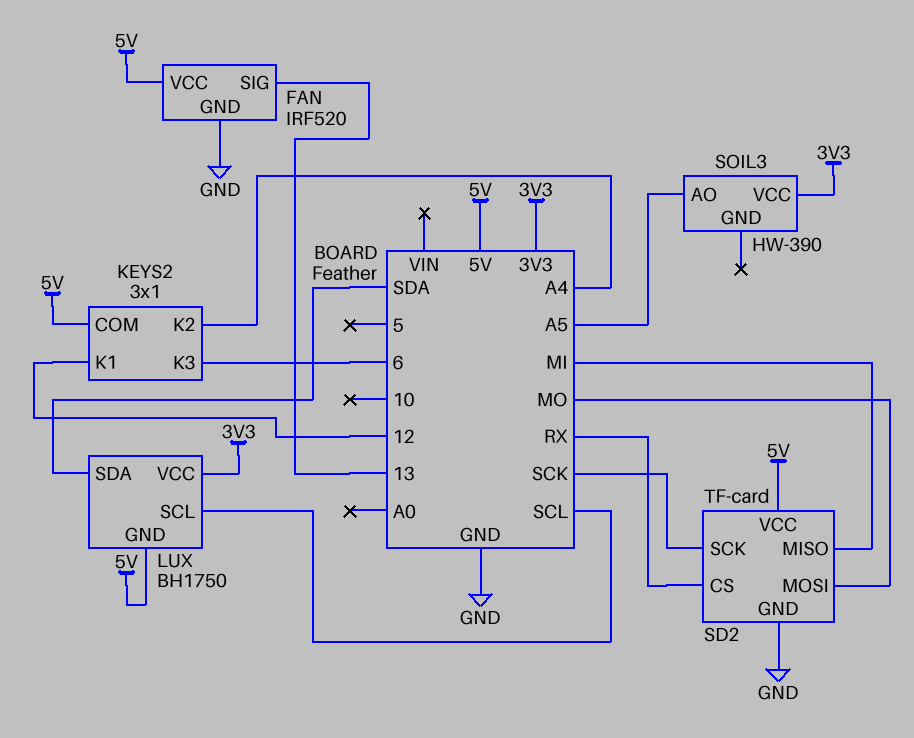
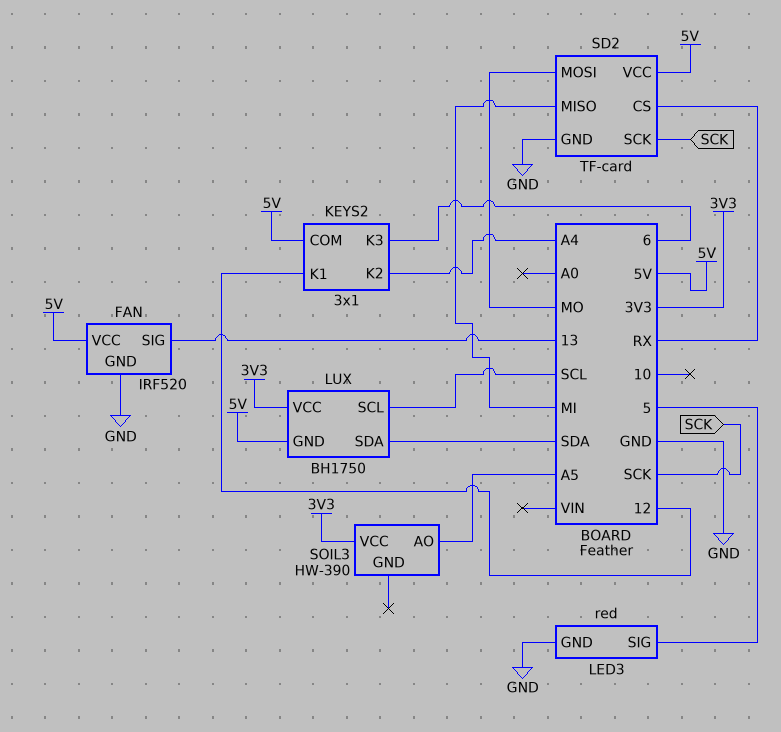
LED3: none -> red
LED3 pin GND: none -> GND
LED3 pin SIG: none -> 5

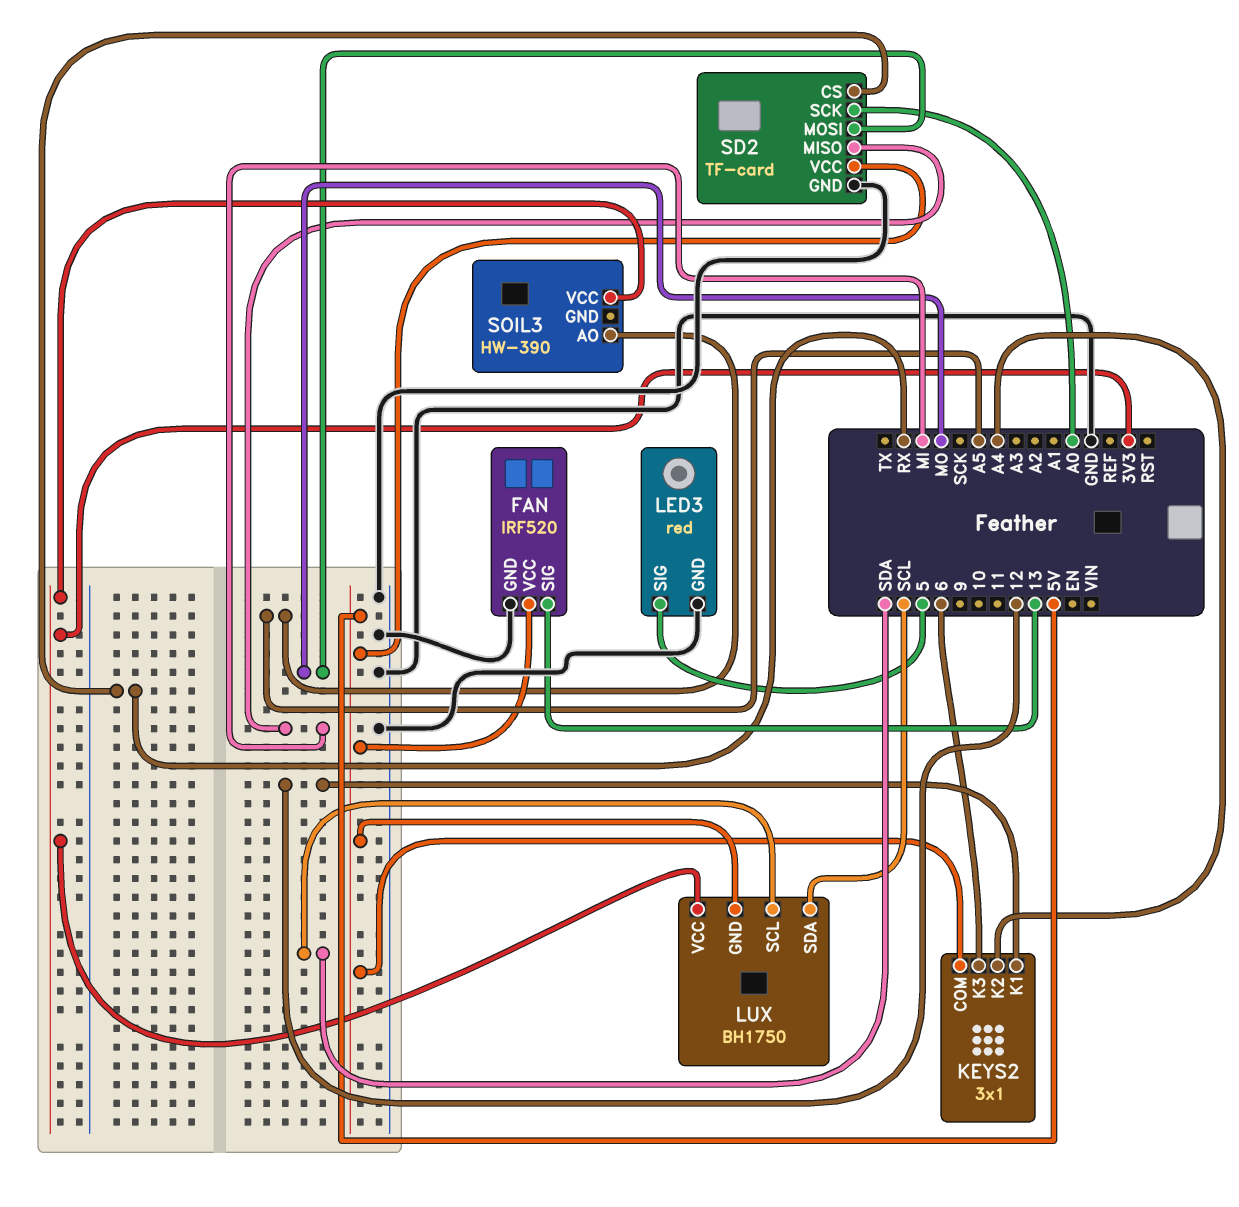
LUX pin SCL: SCL -> SDA
LUX pin SDA: SDA -> SCL
SD2 pin SCK: SCK -> A0

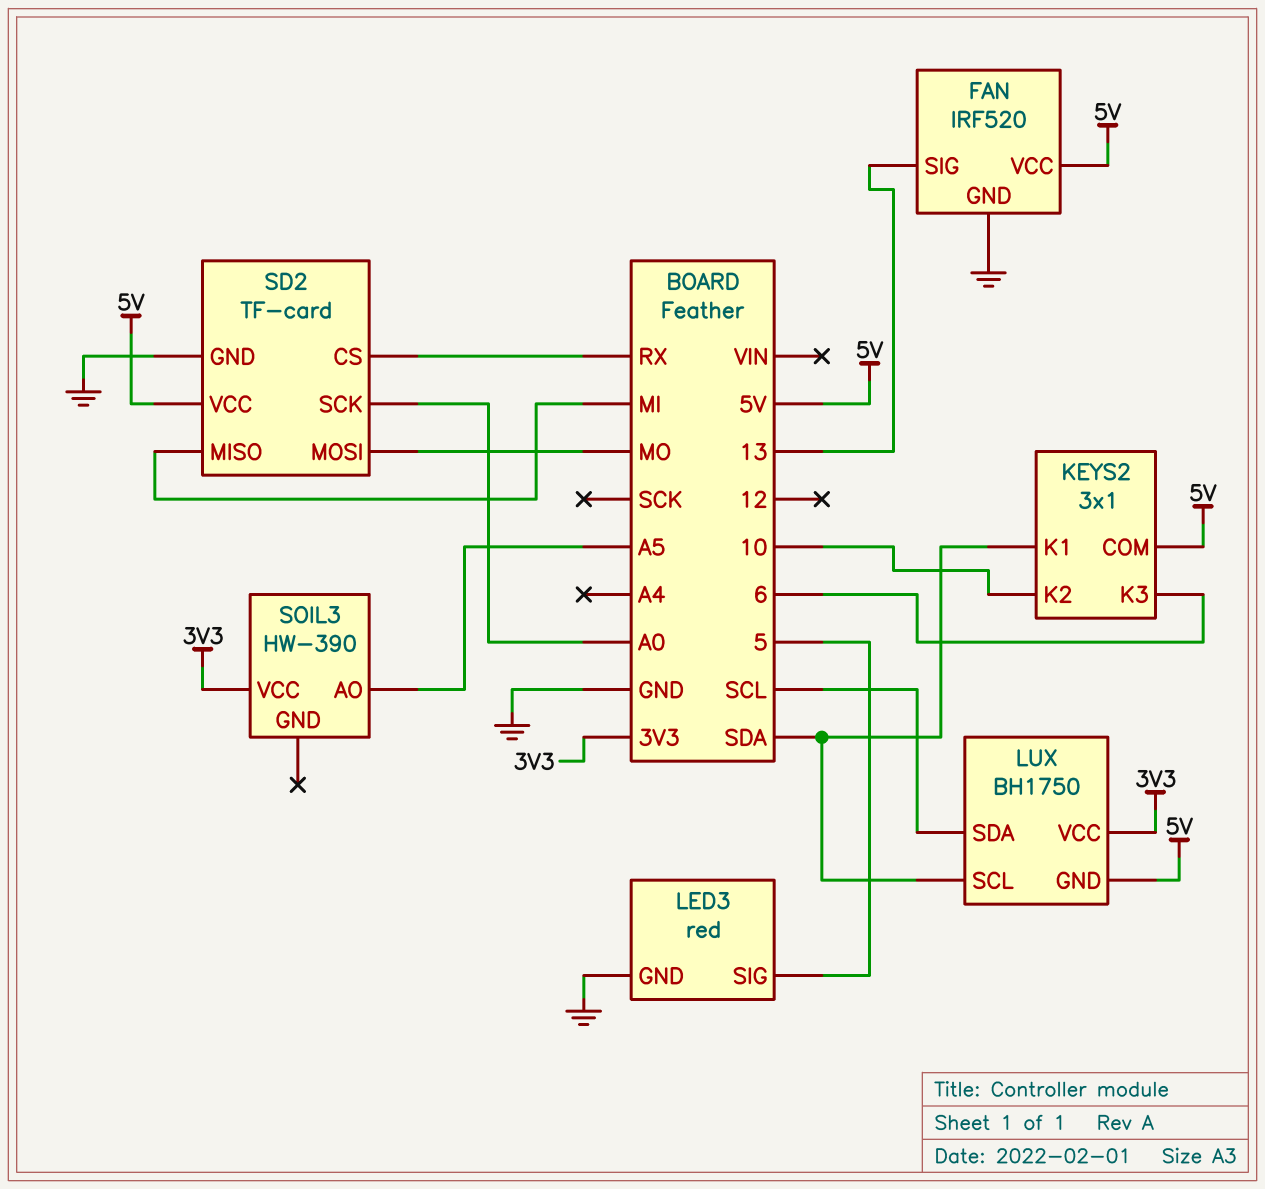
KEYS2 pin K1: 12 -> SDA
KEYS2 pin K2: A4 -> 10

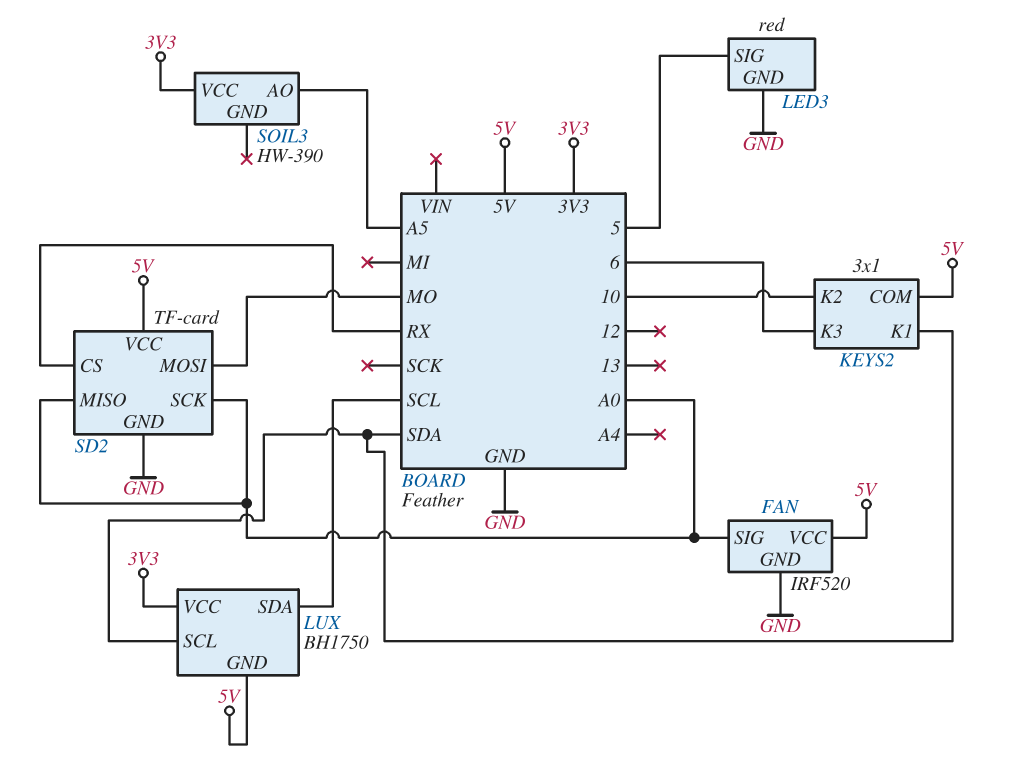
FAN pin SIG: 13 -> A0
SD2 pin MISO: MI -> A0

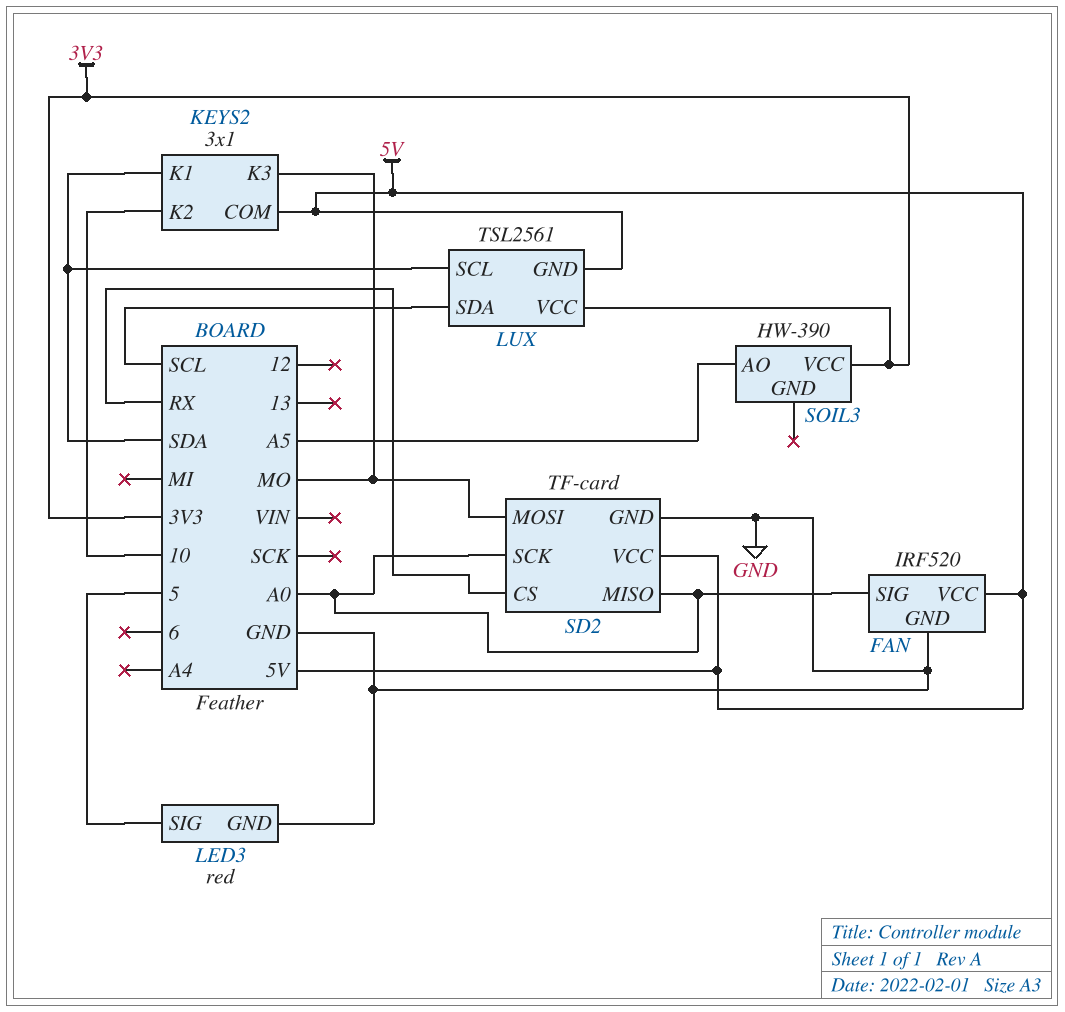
KEYS2 pin K3: 6 -> MO
LUX: BH1750 -> TSL2561

